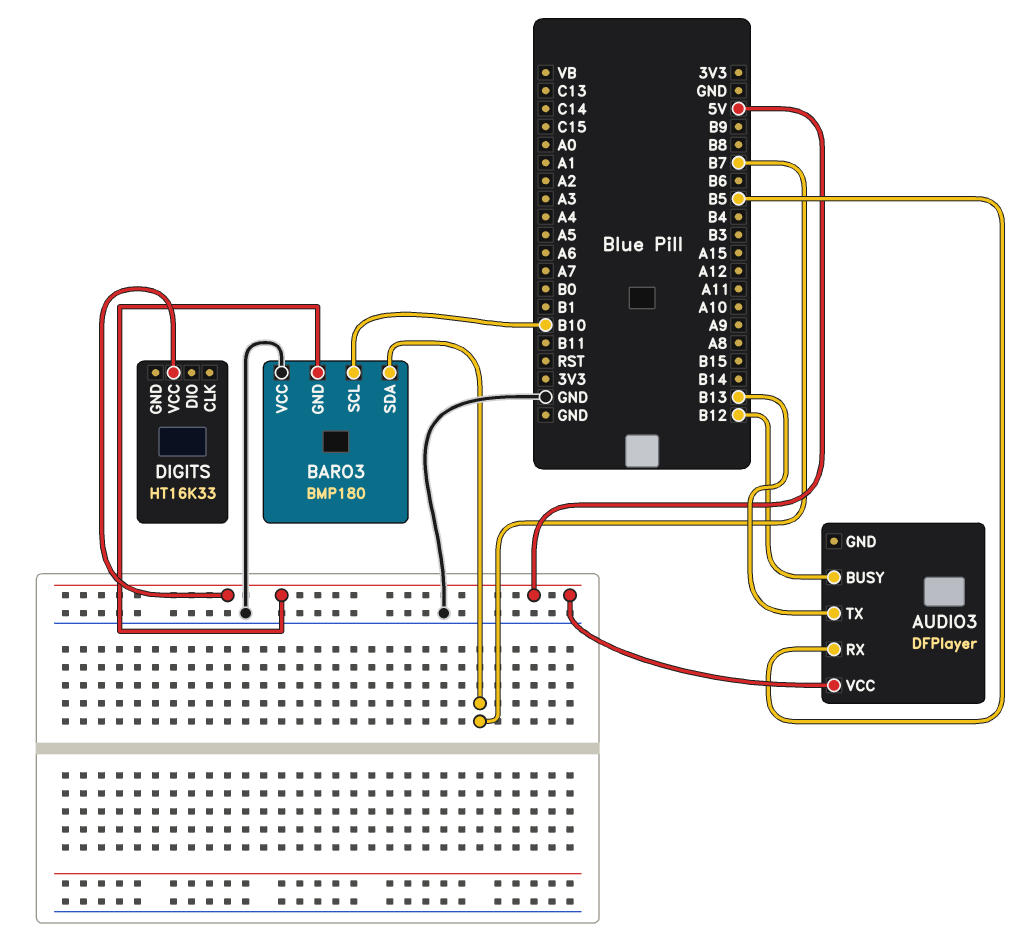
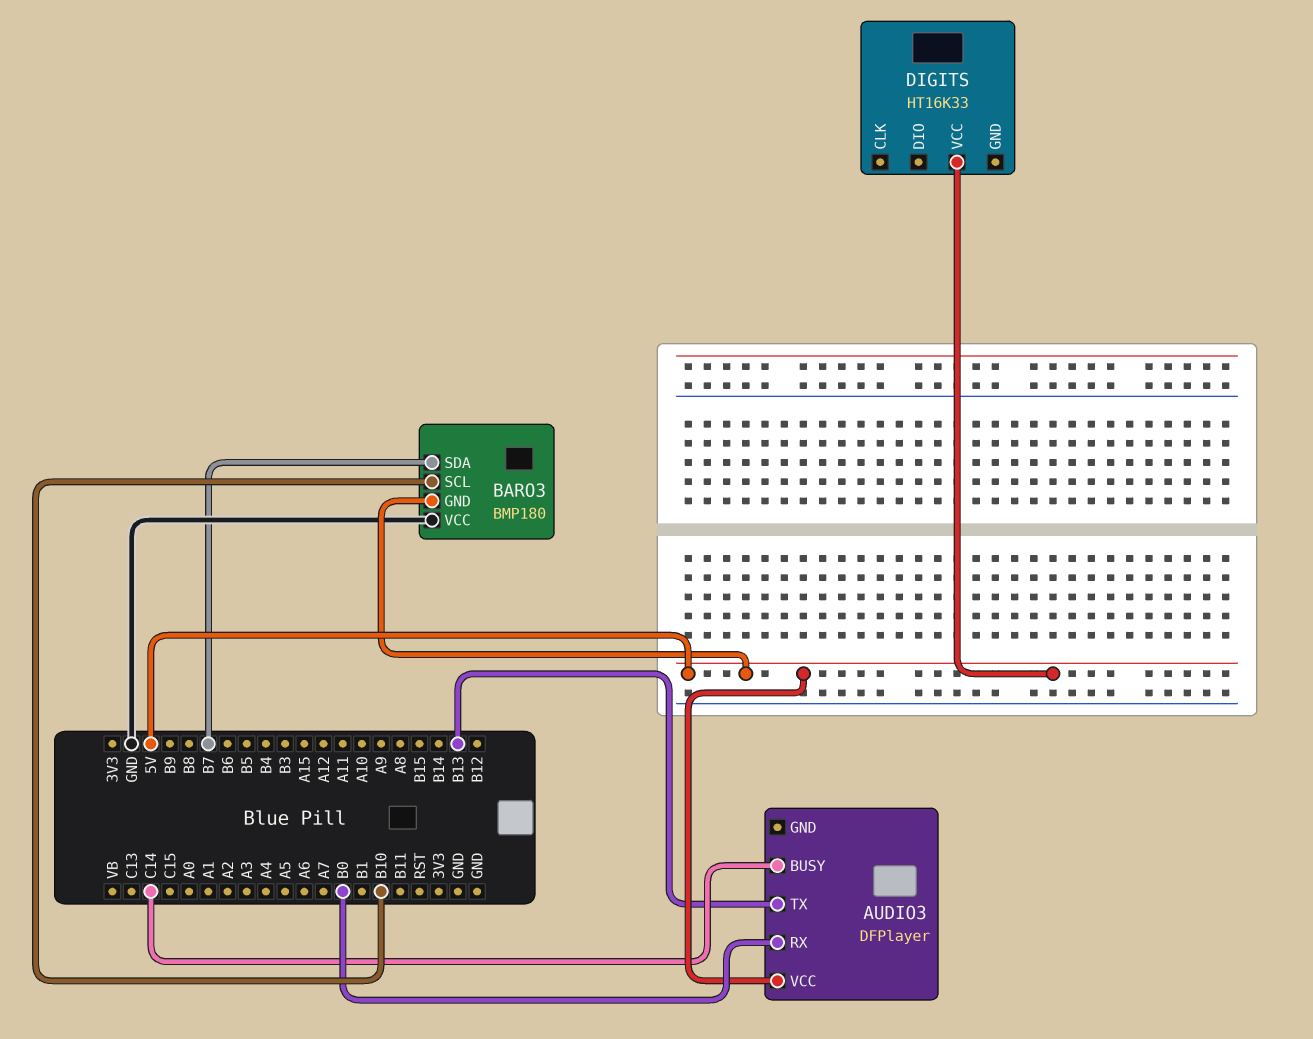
AUDIO3 pin BUSY: B12 -> C14
AUDIO3 pin RX: B5 -> B0

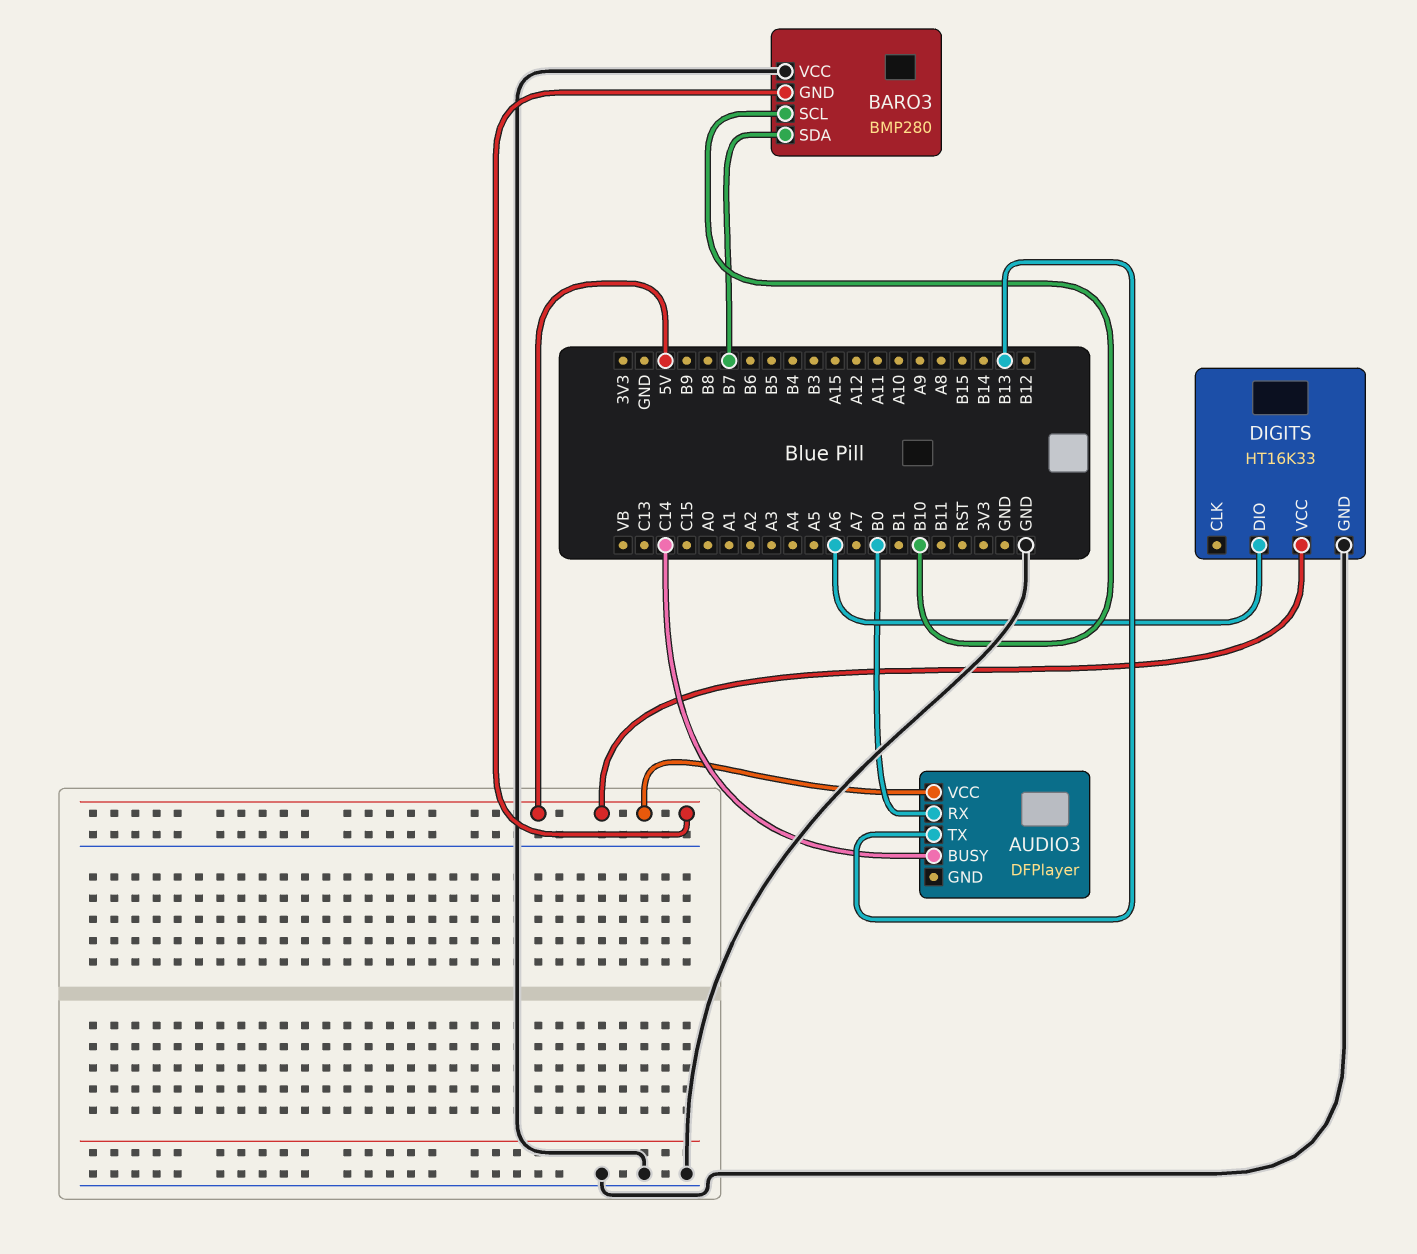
BARO3: BMP180 -> BMP280
DIGITS pin DIO: none -> A6
DIGITS pin GND: none -> GND

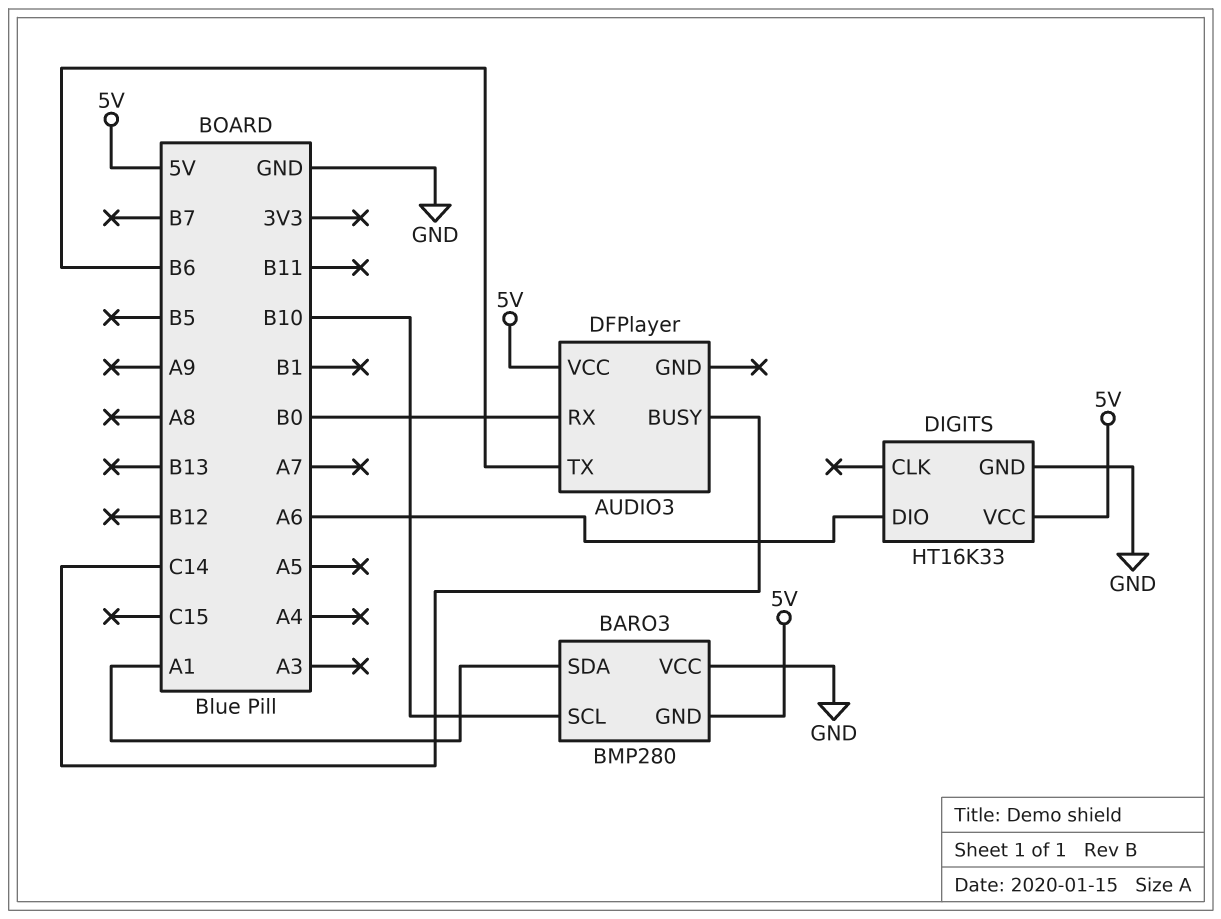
AUDIO3 pin TX: B13 -> B6
BARO3 pin SDA: B7 -> A1

